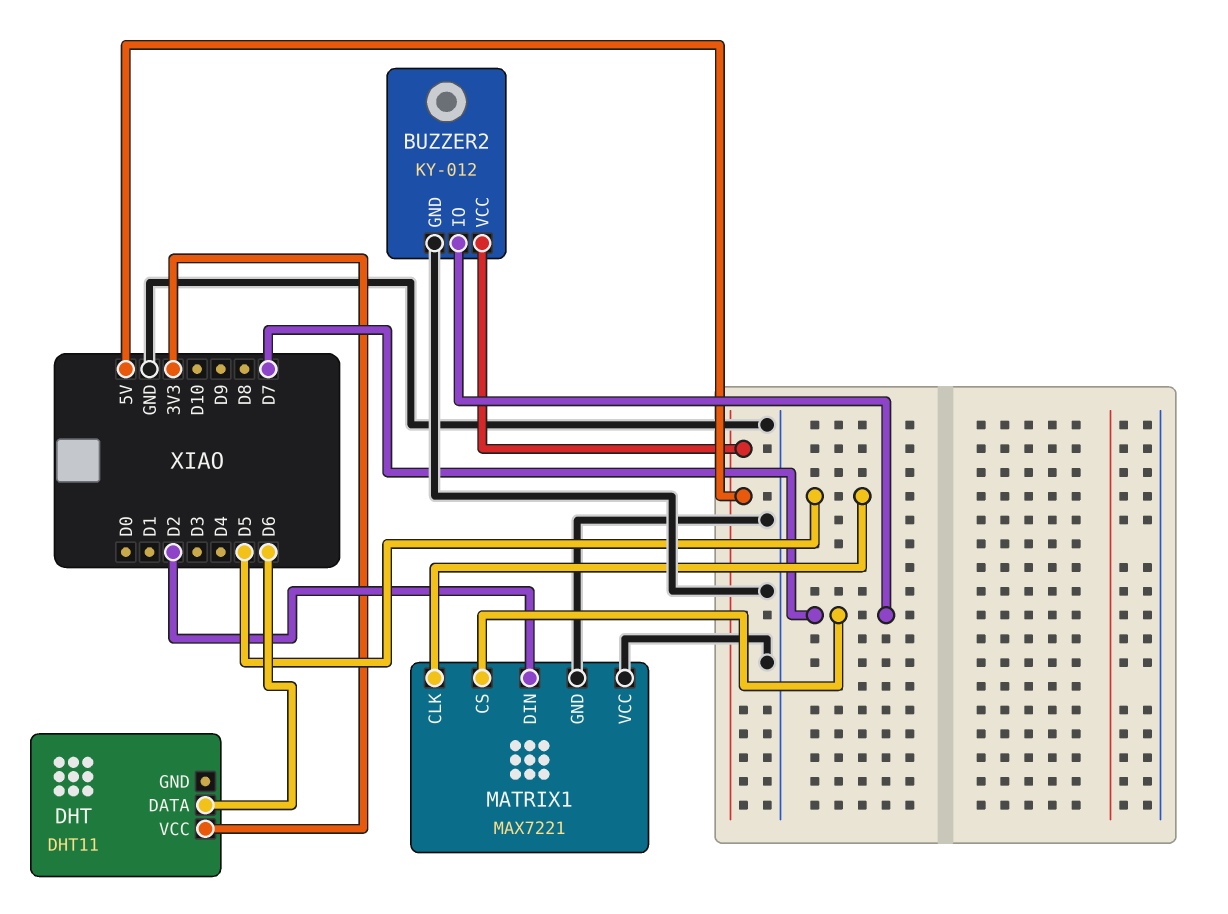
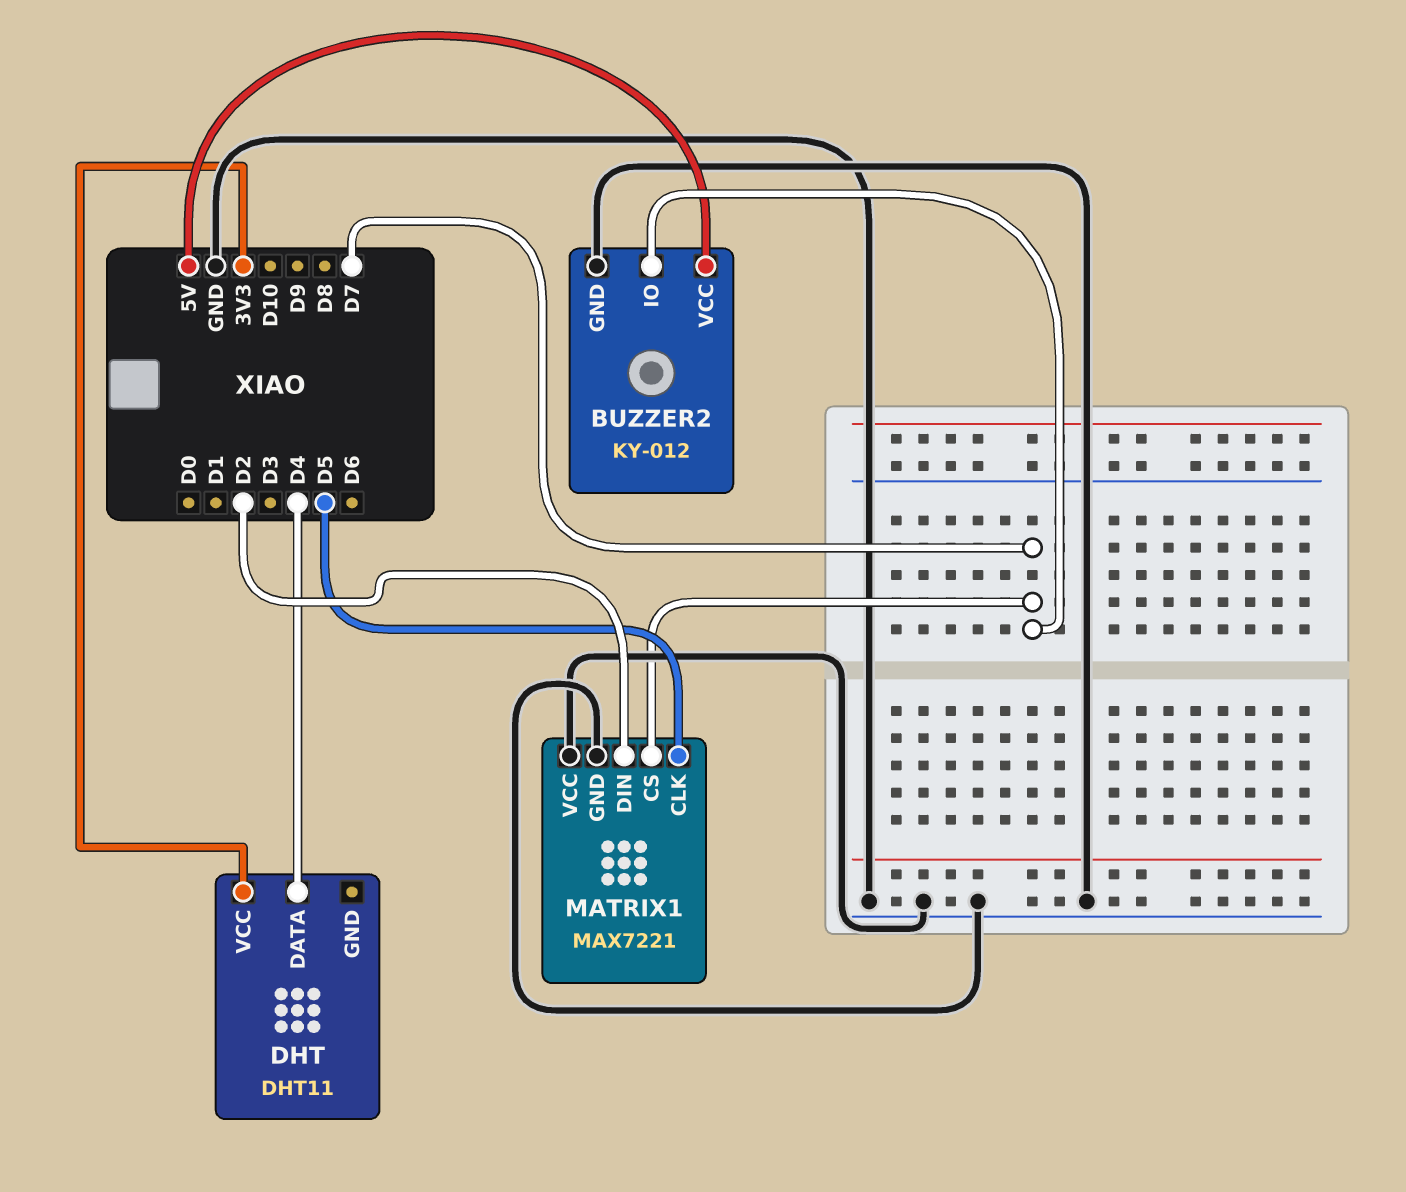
DHT pin DATA: D6 -> D4

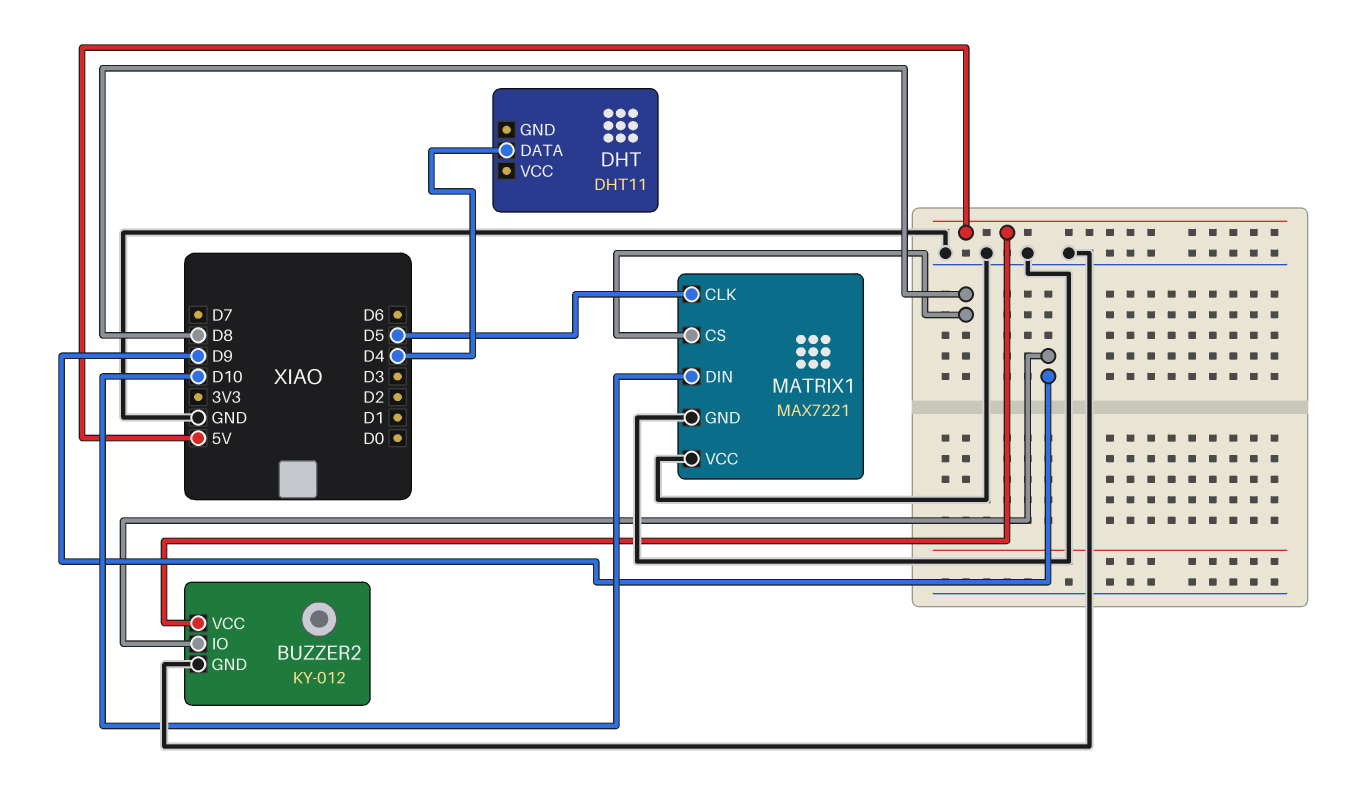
BUZZER2 pin IO: D7 -> D9
DHT pin VCC: 3V3 -> none
MATRIX1 pin CS: D7 -> D8
MATRIX1 pin DIN: D2 -> D10

